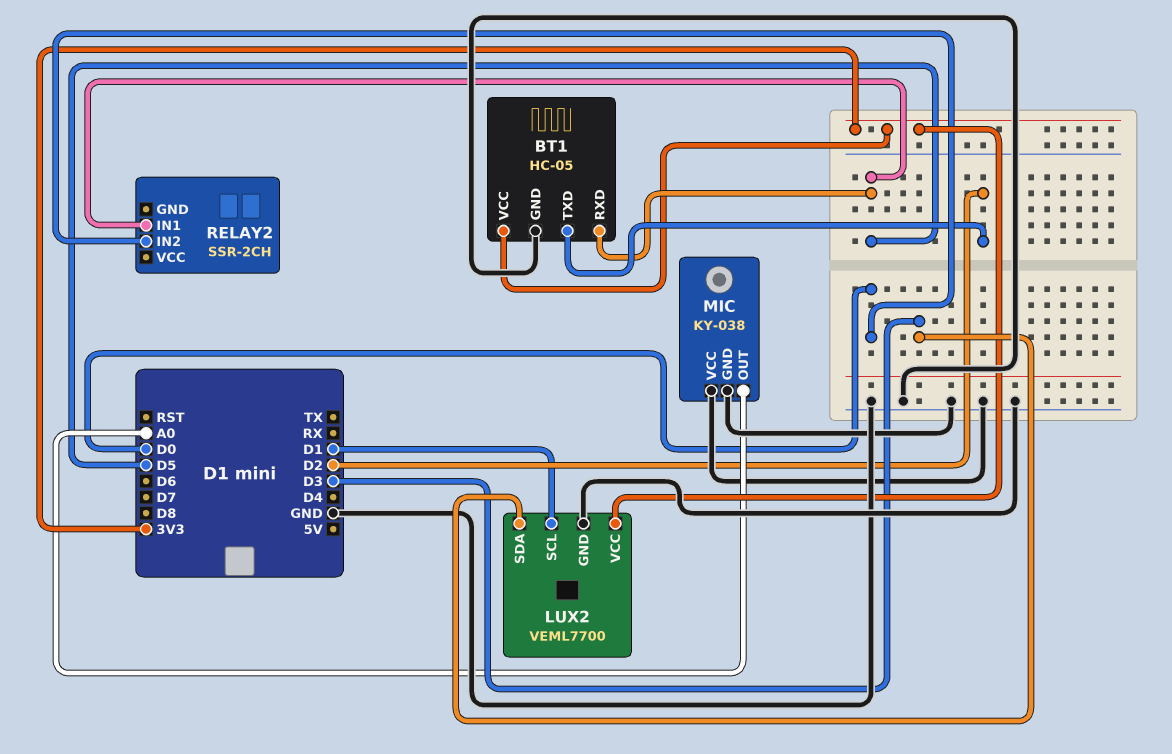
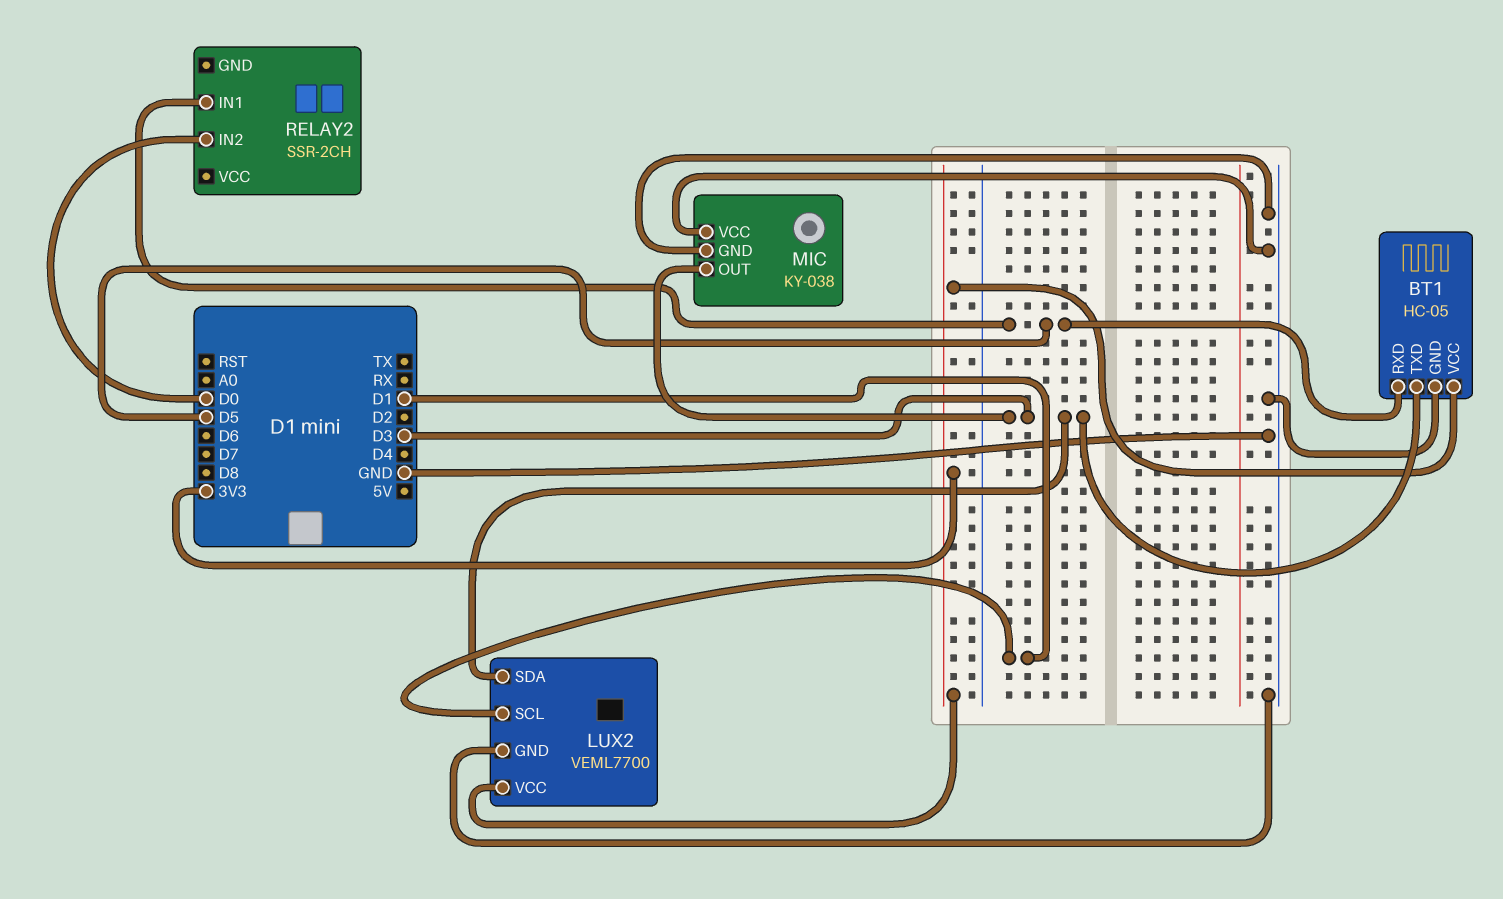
BT1 pin TXD: D2 -> D3
MIC pin OUT: A0 -> D3

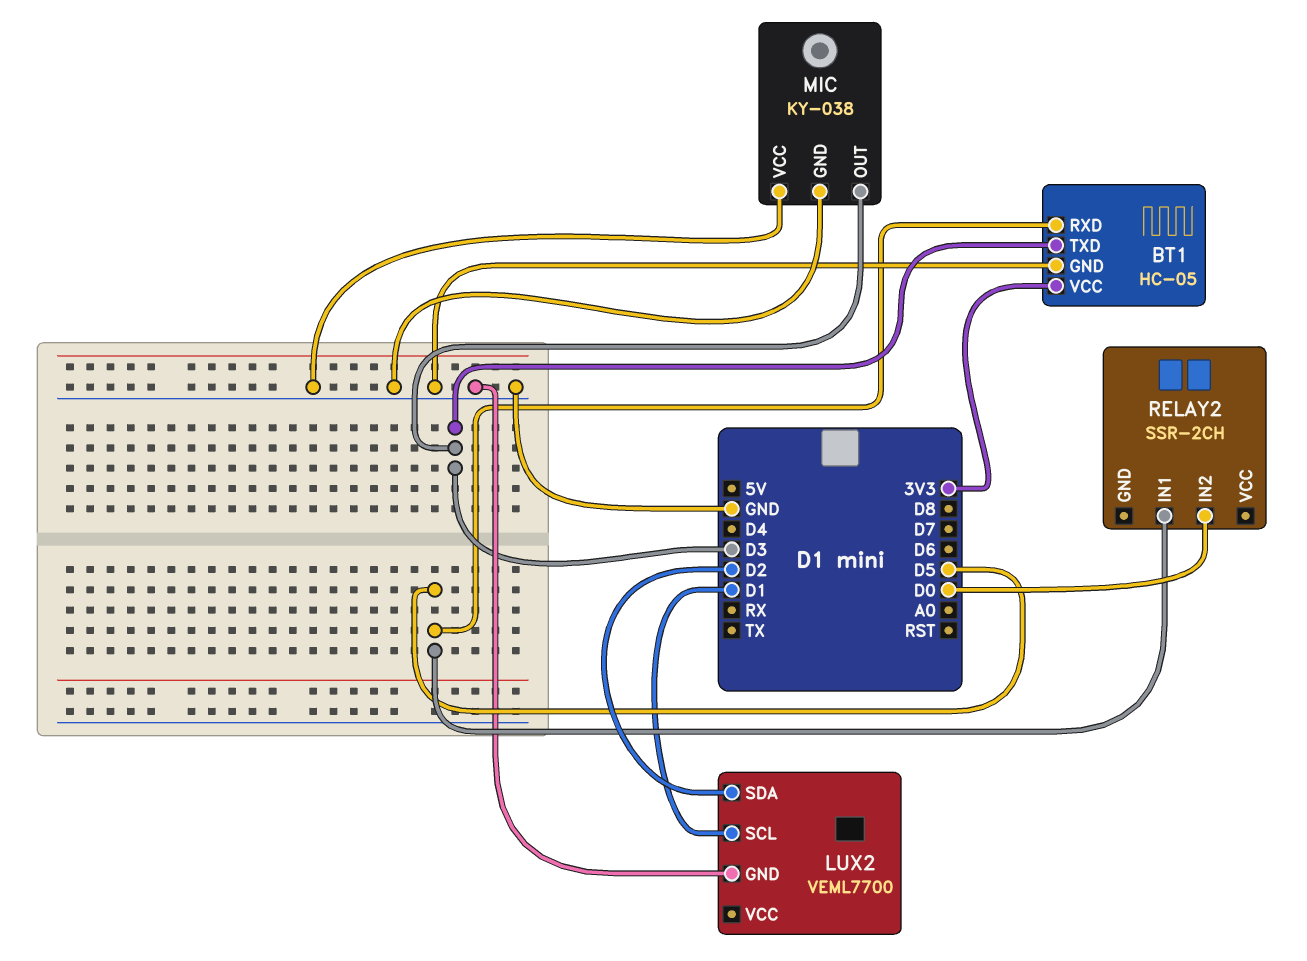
LUX2 pin SDA: D3 -> D2
LUX2 pin VCC: 3V3 -> none

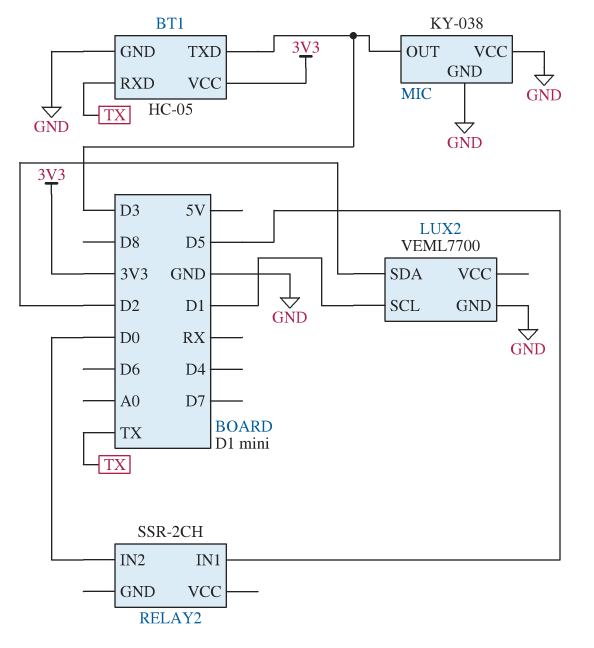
BT1 pin RXD: D5 -> TX

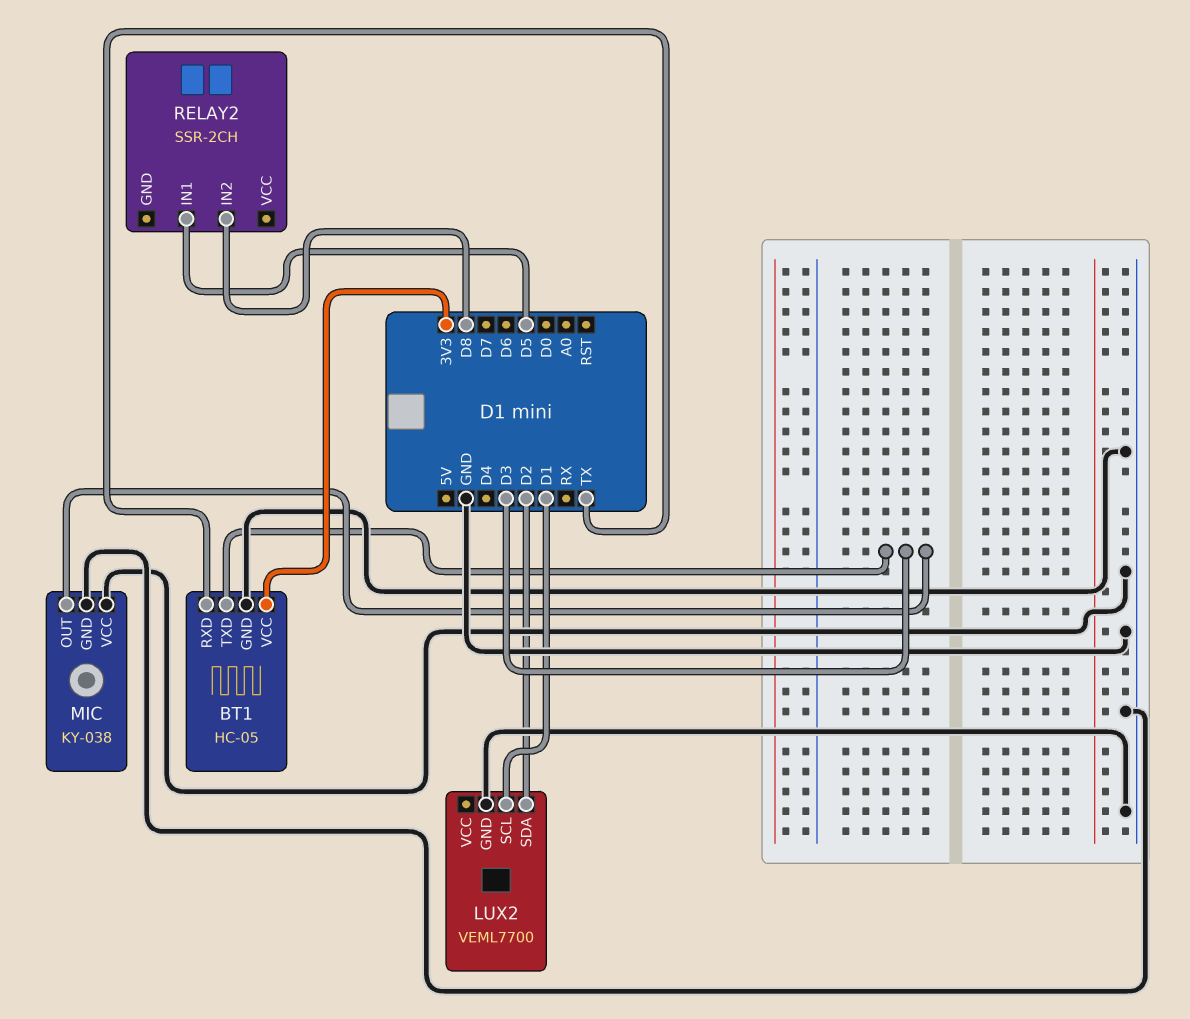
RELAY2 pin IN2: D0 -> D8

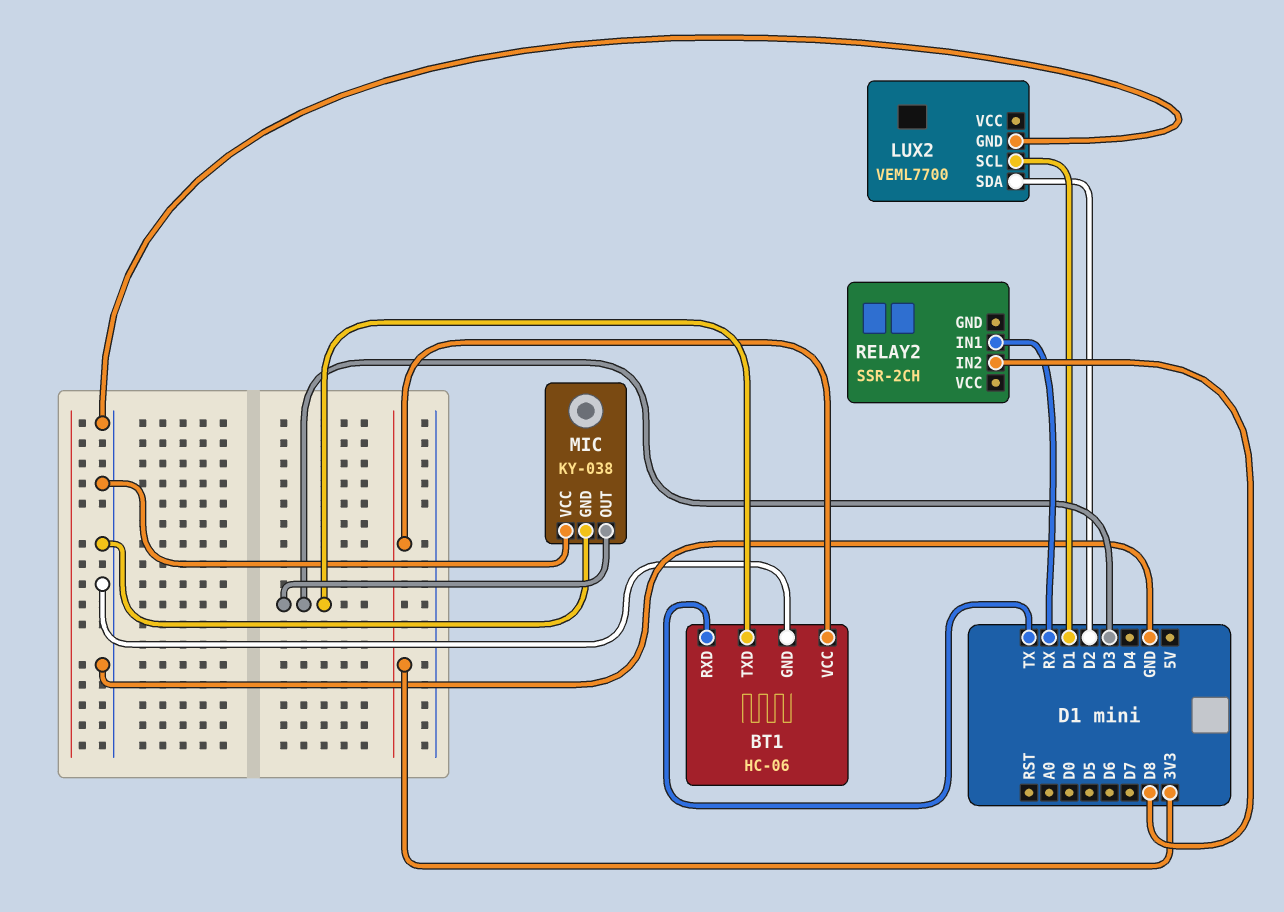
BT1: HC-05 -> HC-06
RELAY2 pin IN1: D5 -> RX

